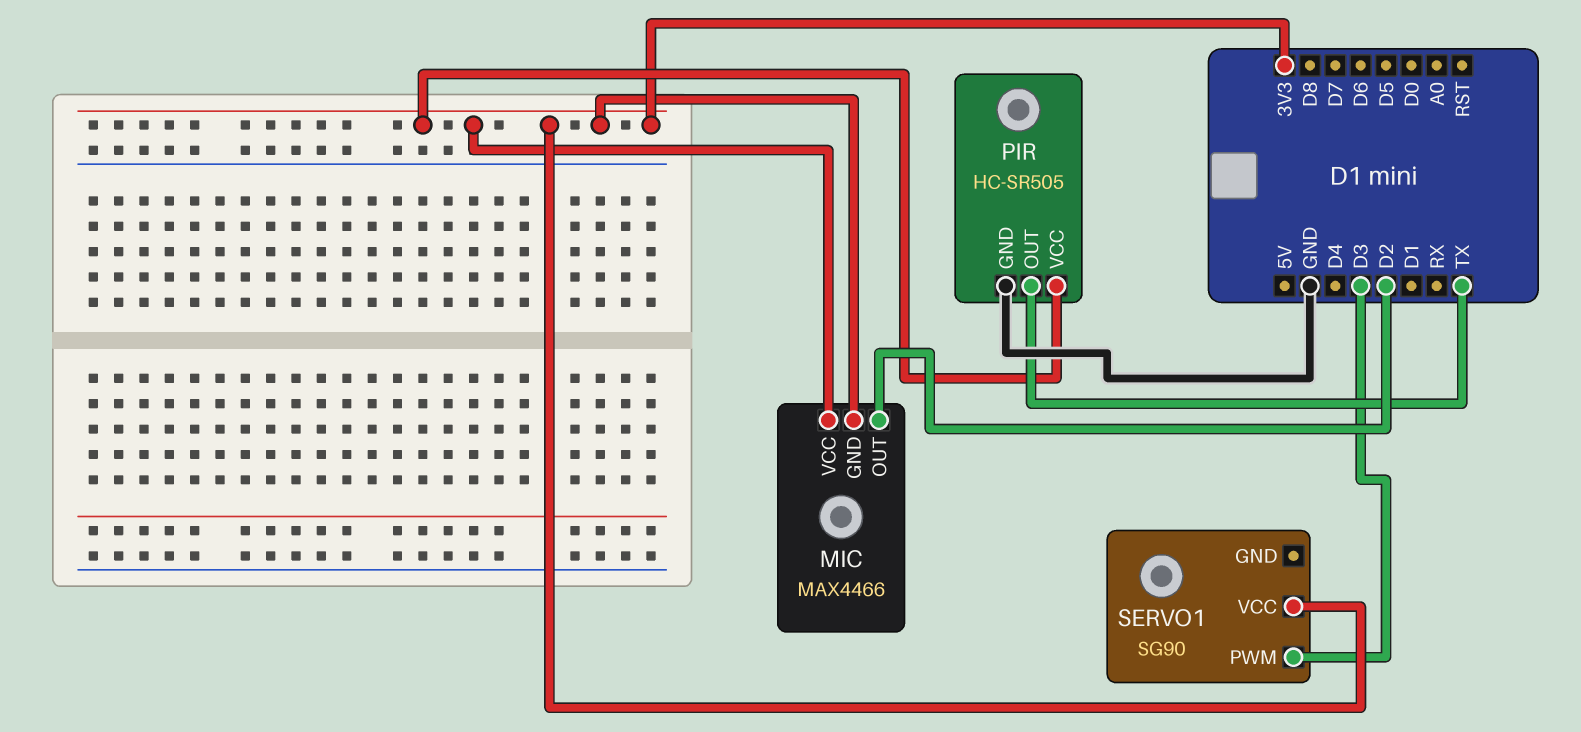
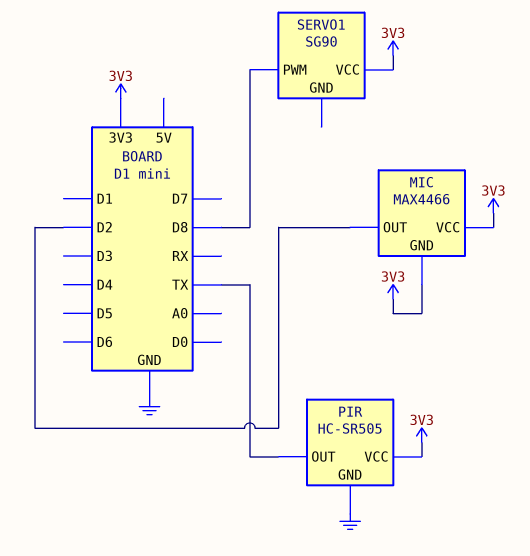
SERVO1 pin PWM: D3 -> D8

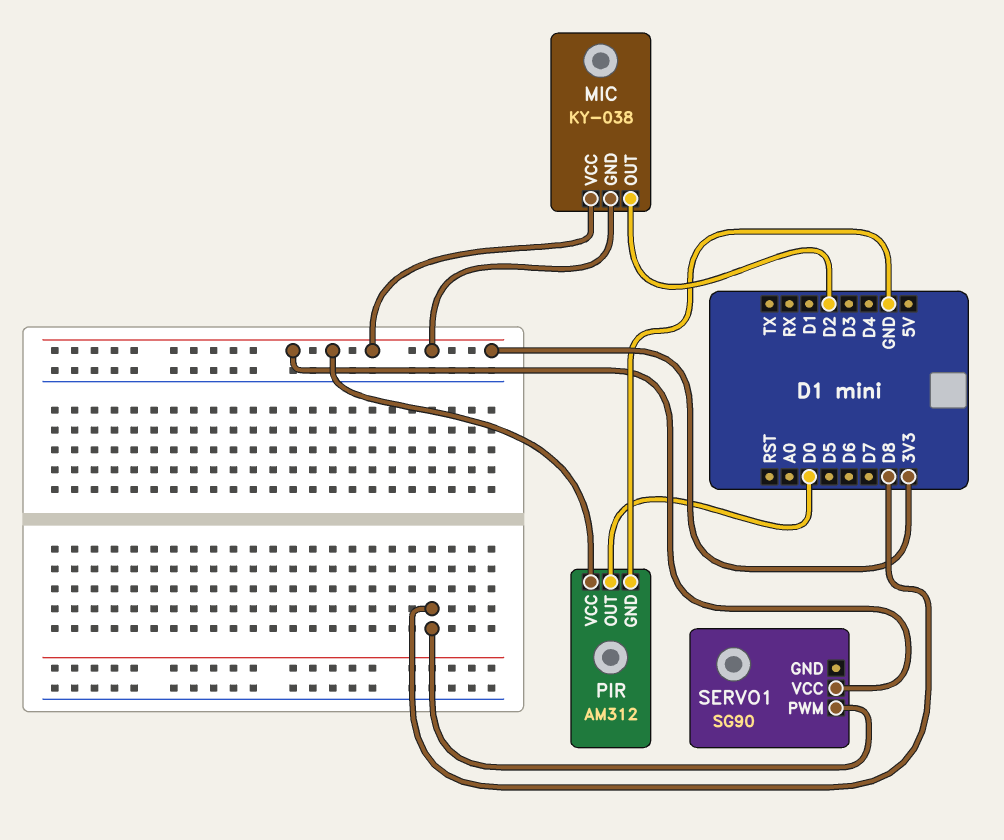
MIC: MAX4466 -> KY-038
PIR: HC-SR505 -> AM312
PIR pin OUT: TX -> D0

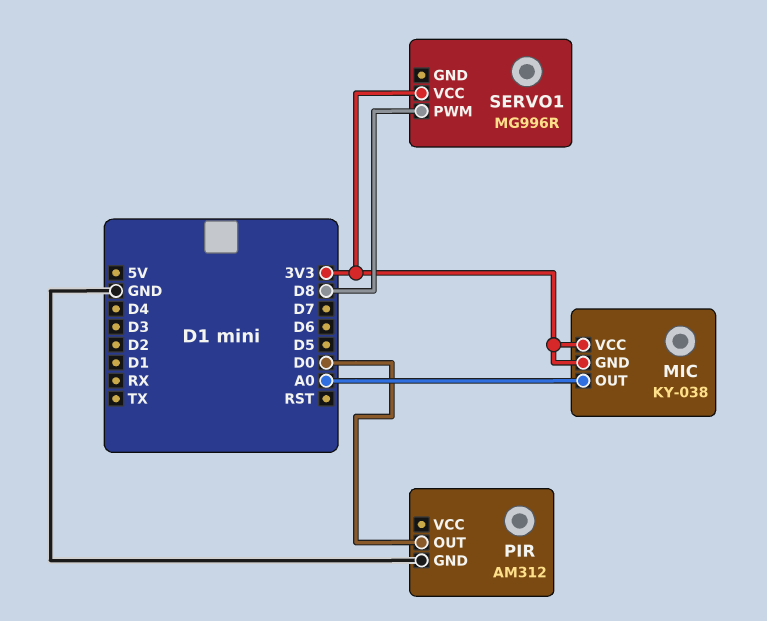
MIC pin OUT: D2 -> A0
PIR pin VCC: 3V3 -> none
SERVO1: SG90 -> MG996R

